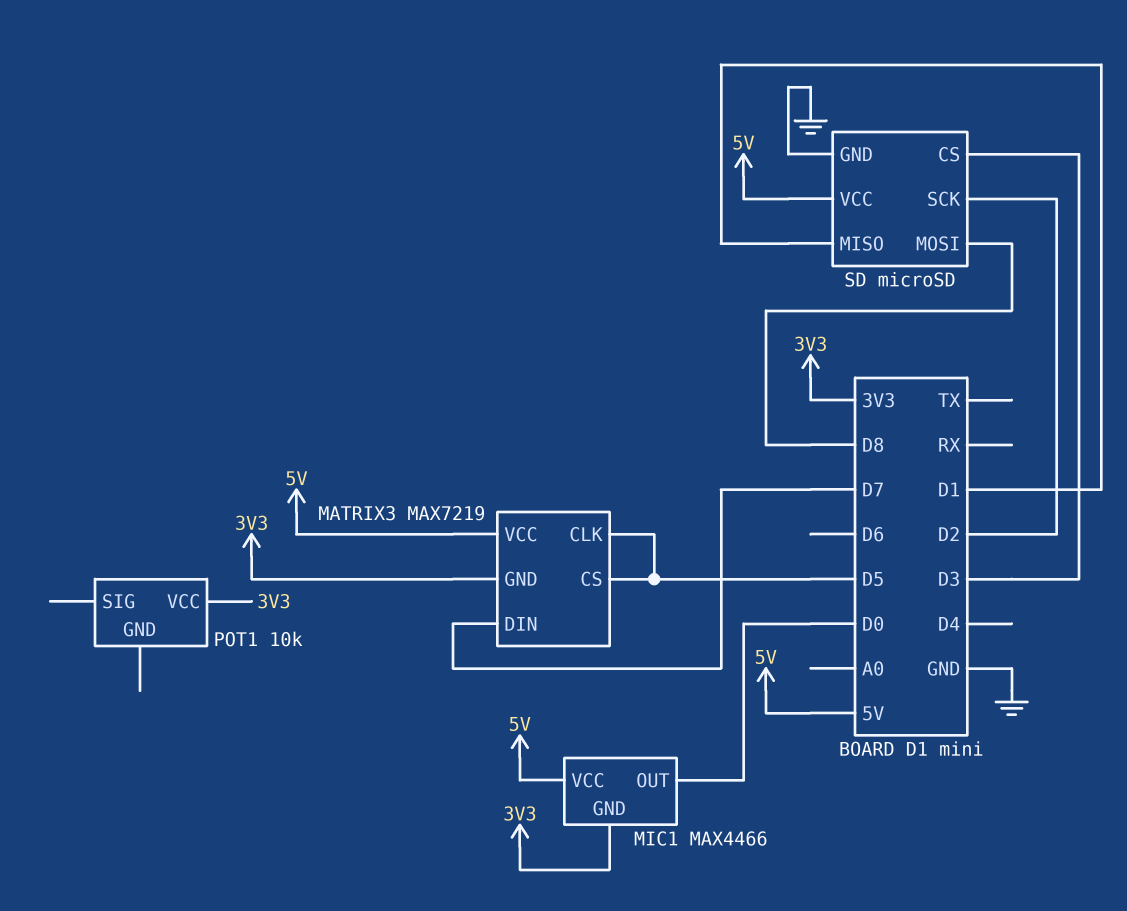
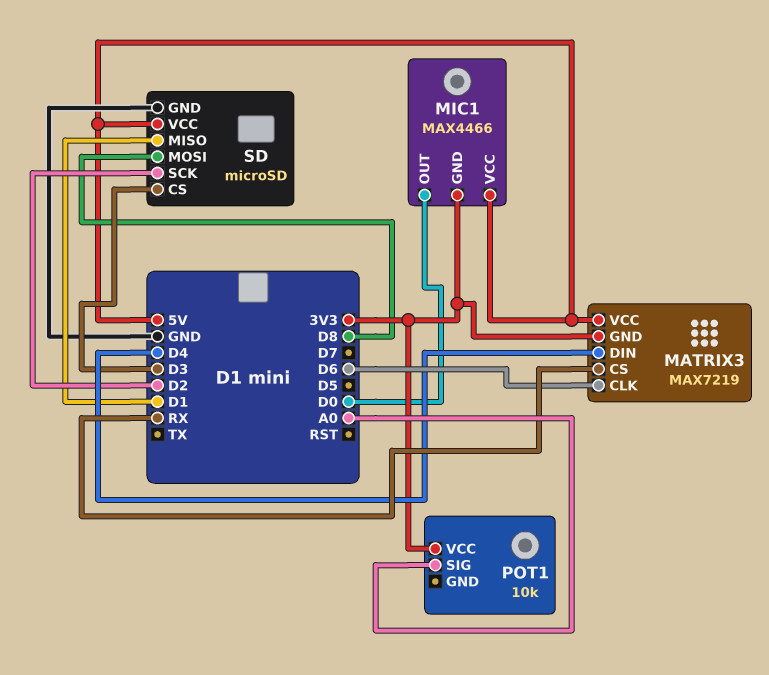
MATRIX3 pin CLK: D5 -> D6
MATRIX3 pin CS: D5 -> RX
MATRIX3 pin DIN: D7 -> D4
POT1 pin SIG: none -> A0

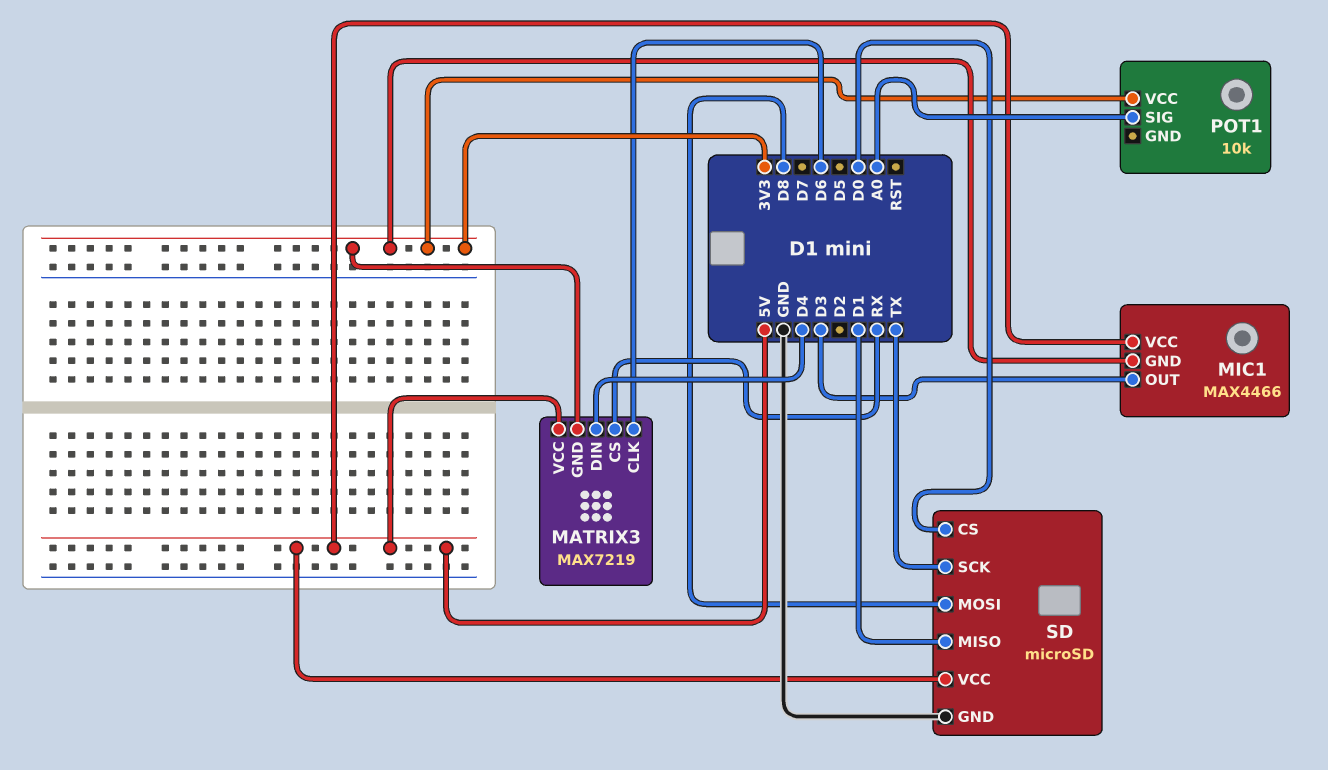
MIC1 pin OUT: D0 -> D3
SD pin CS: D3 -> D0
SD pin SCK: D2 -> TX

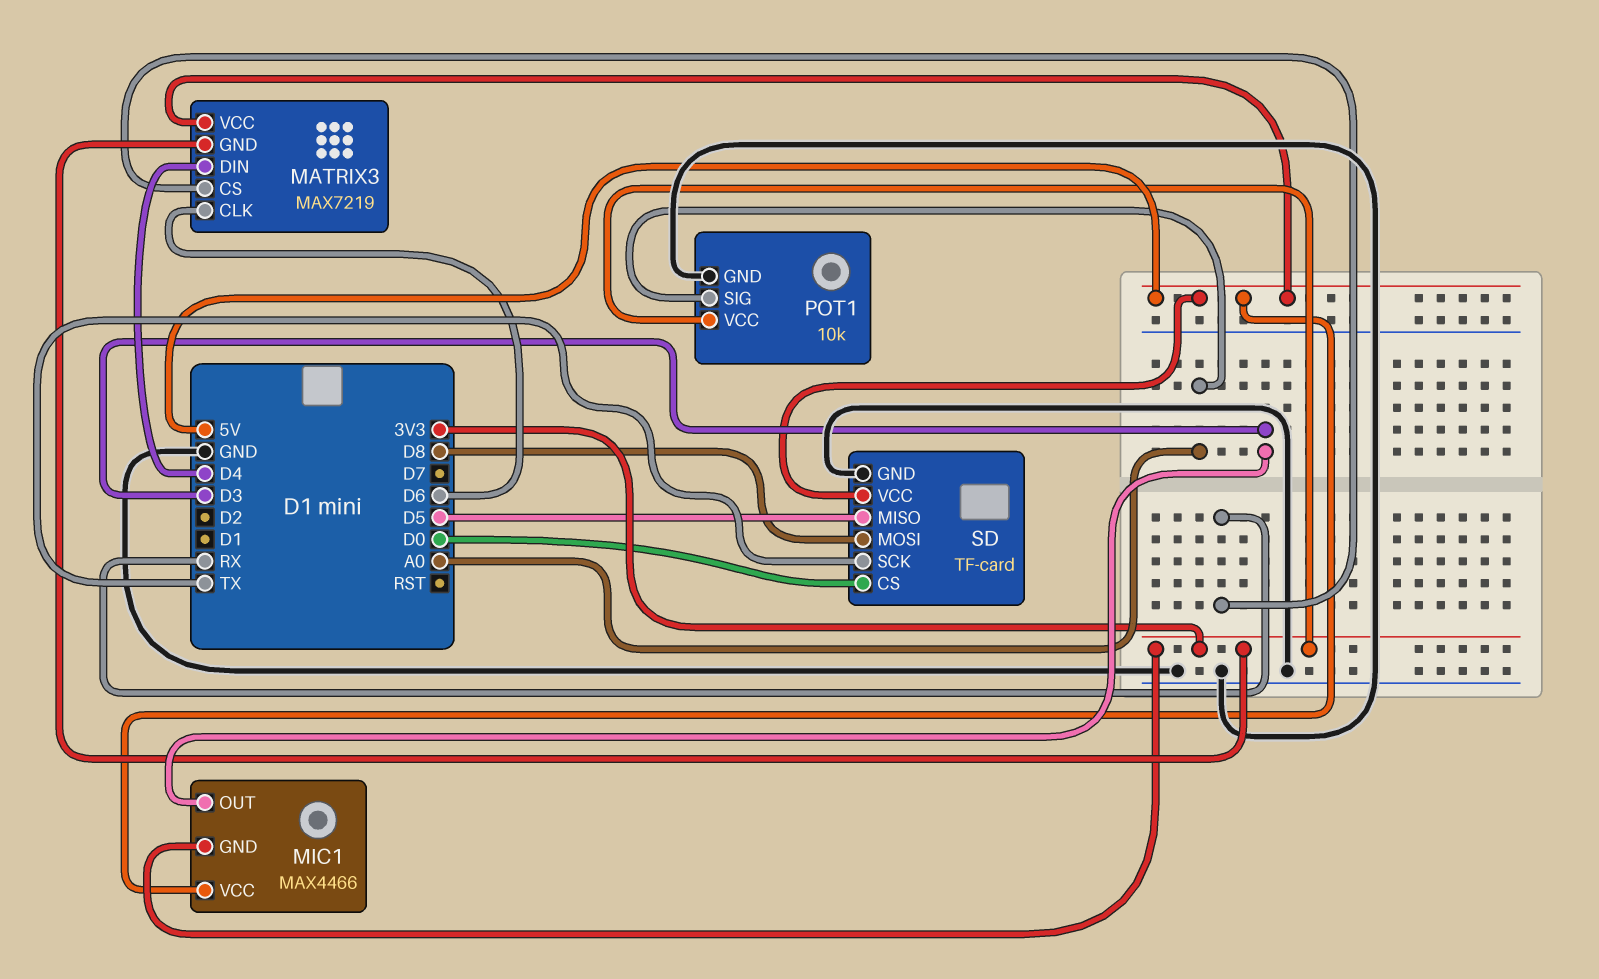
POT1 pin GND: none -> GND
SD: microSD -> TF-card
SD pin MISO: D1 -> D5

